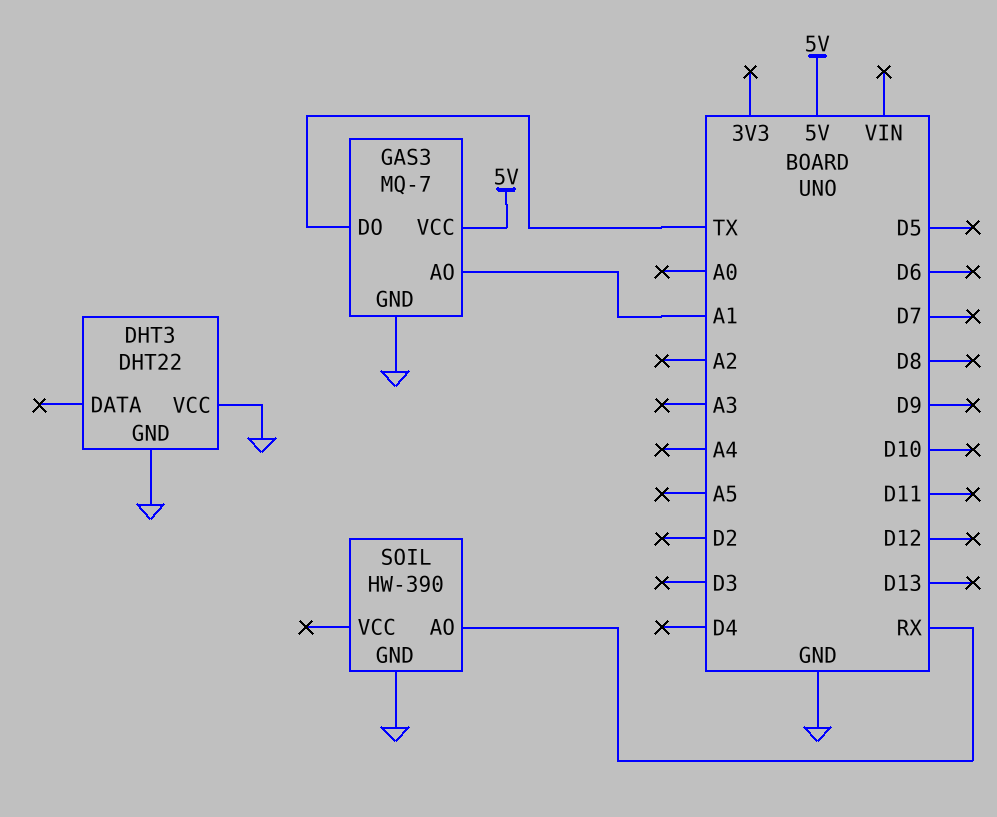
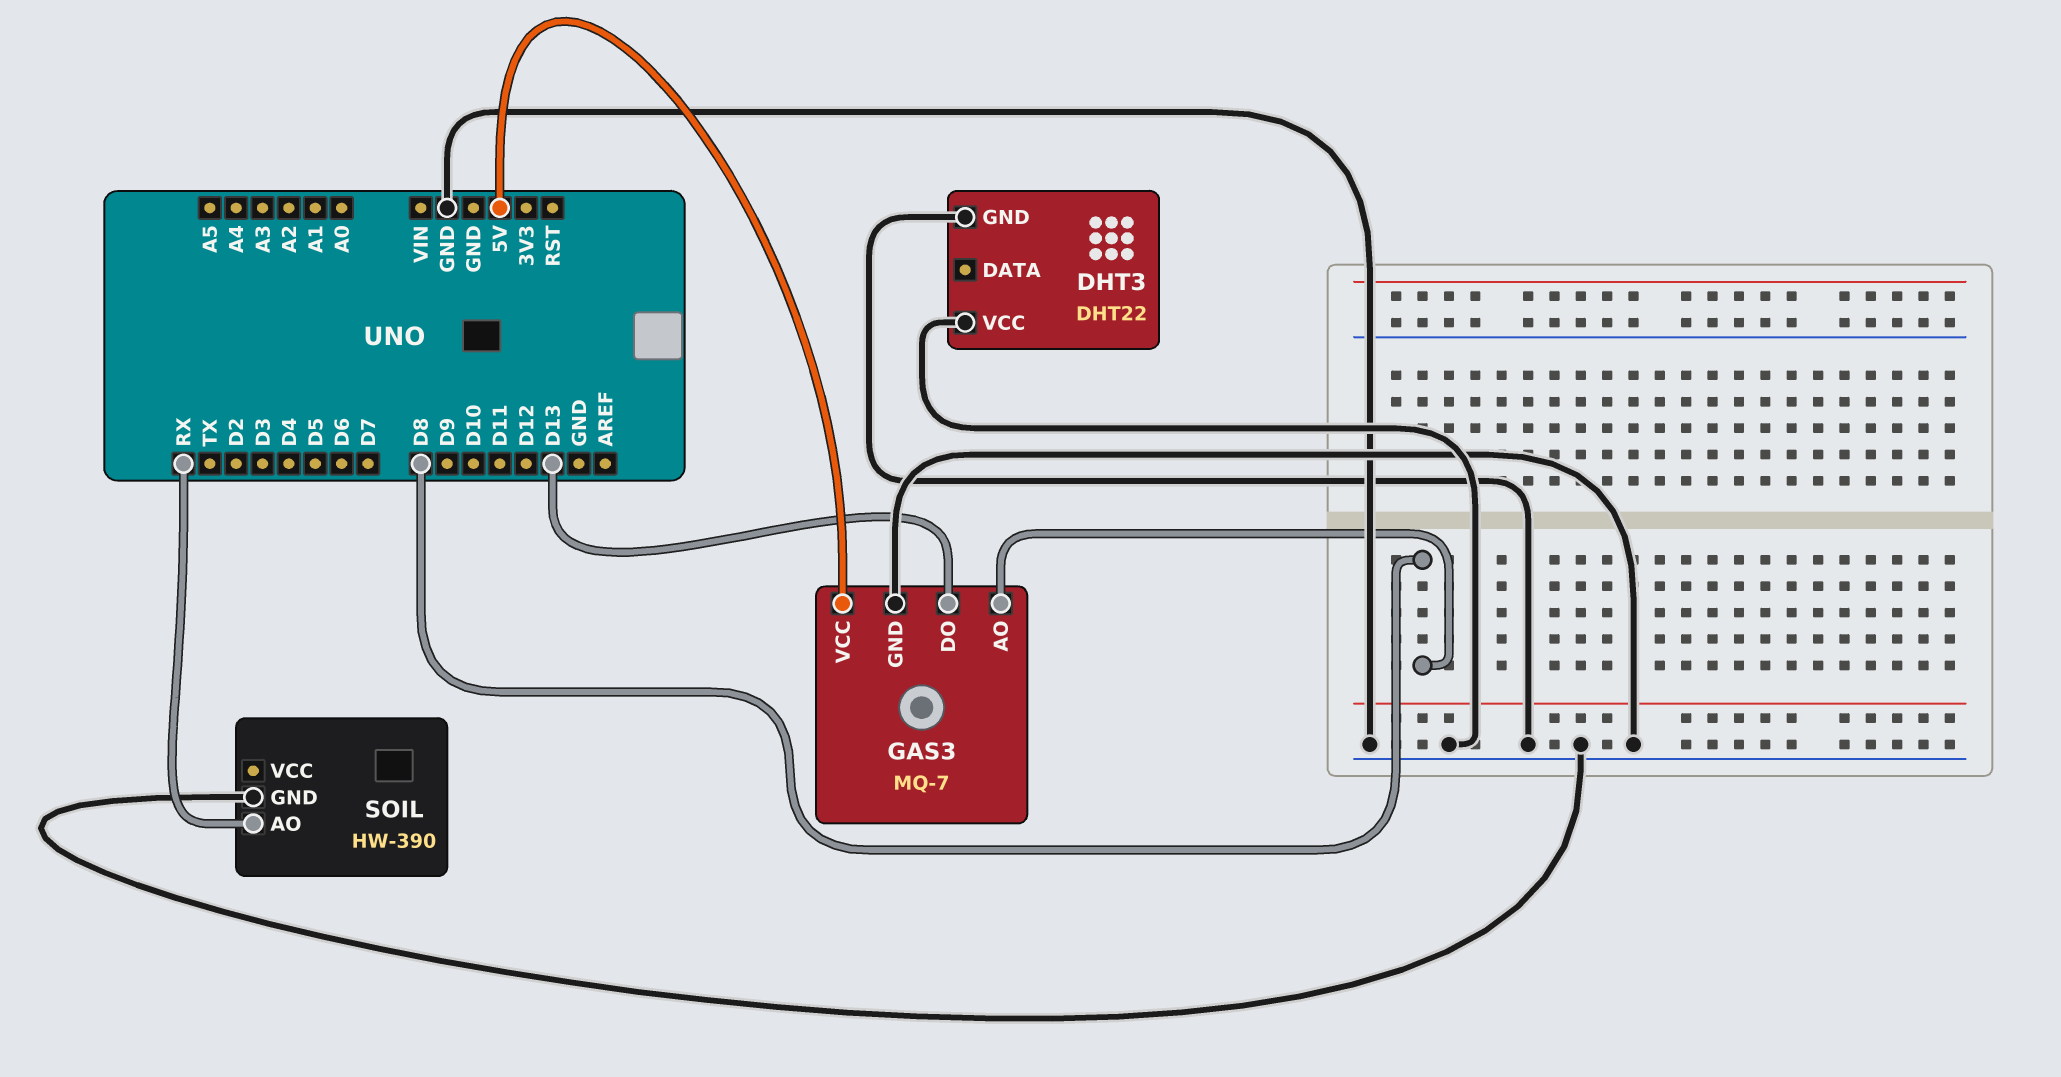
GAS3 pin AO: A1 -> D8
GAS3 pin DO: TX -> D13

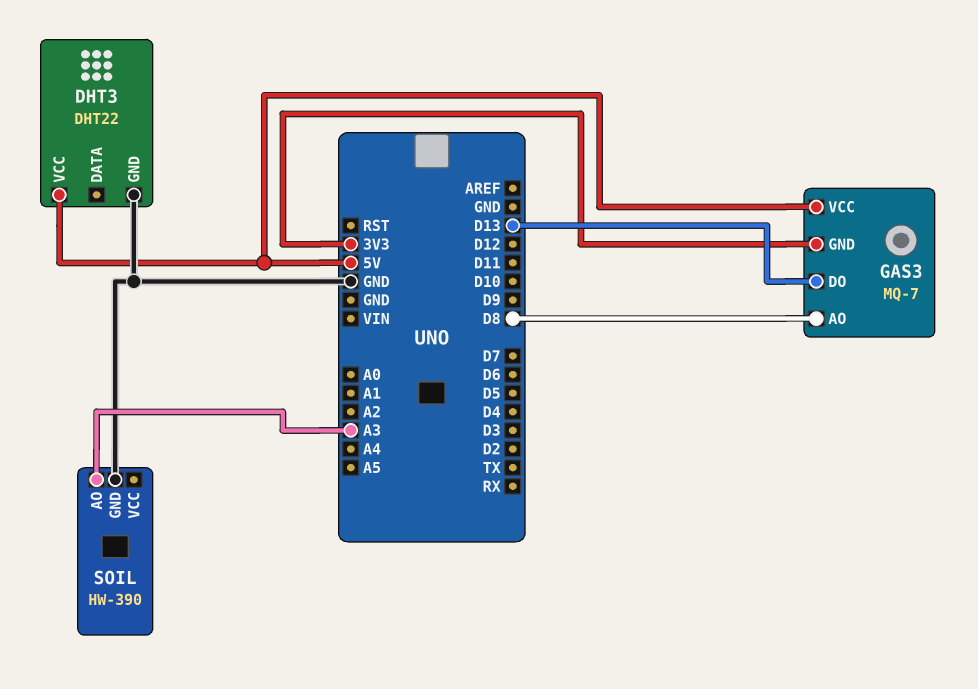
DHT3 pin VCC: GND -> 5V
GAS3 pin GND: GND -> 3V3
SOIL pin AO: RX -> A3

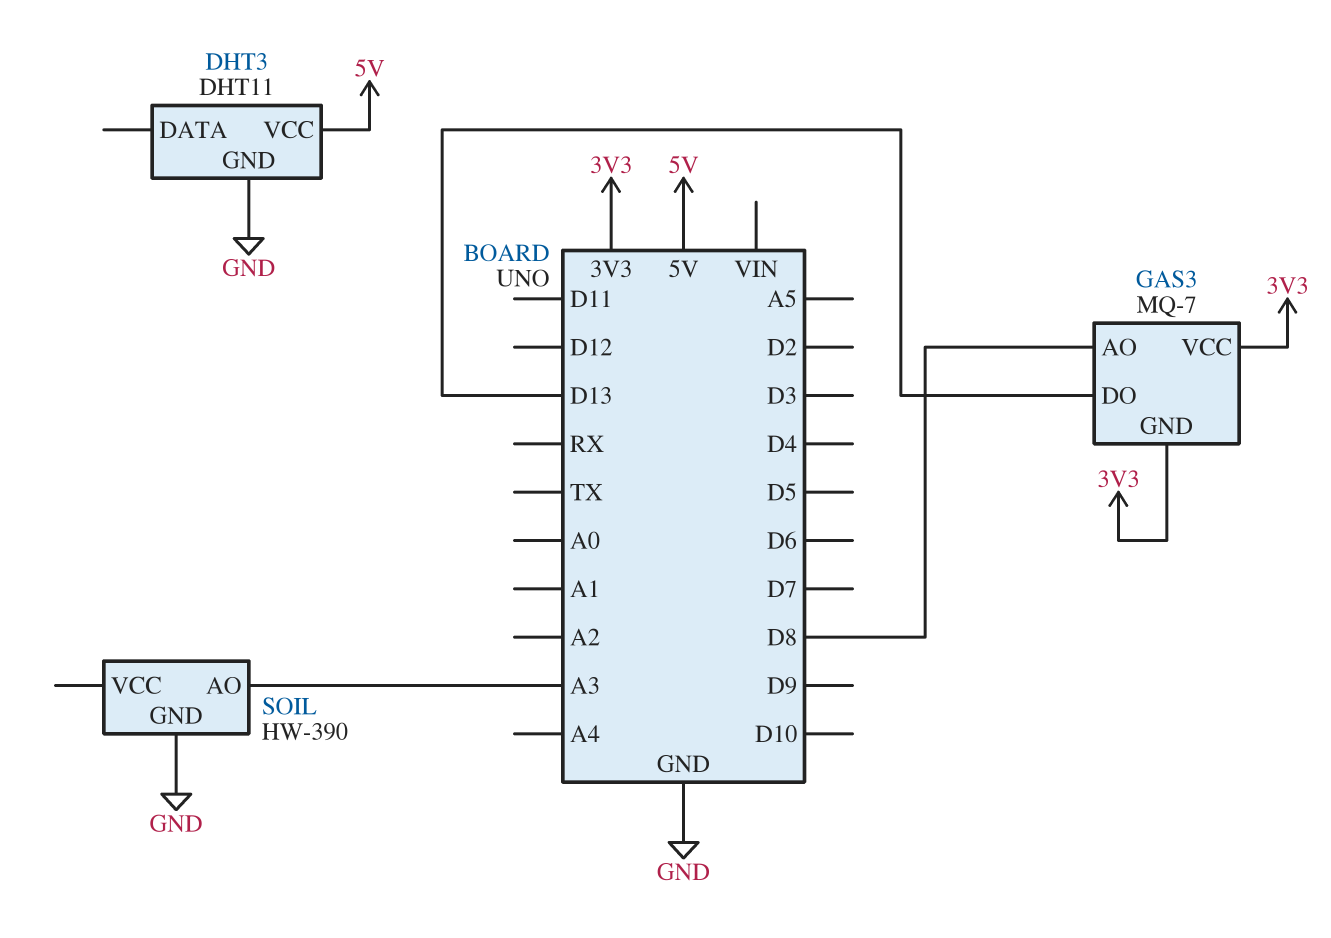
DHT3: DHT22 -> DHT11
GAS3 pin VCC: 5V -> 3V3

